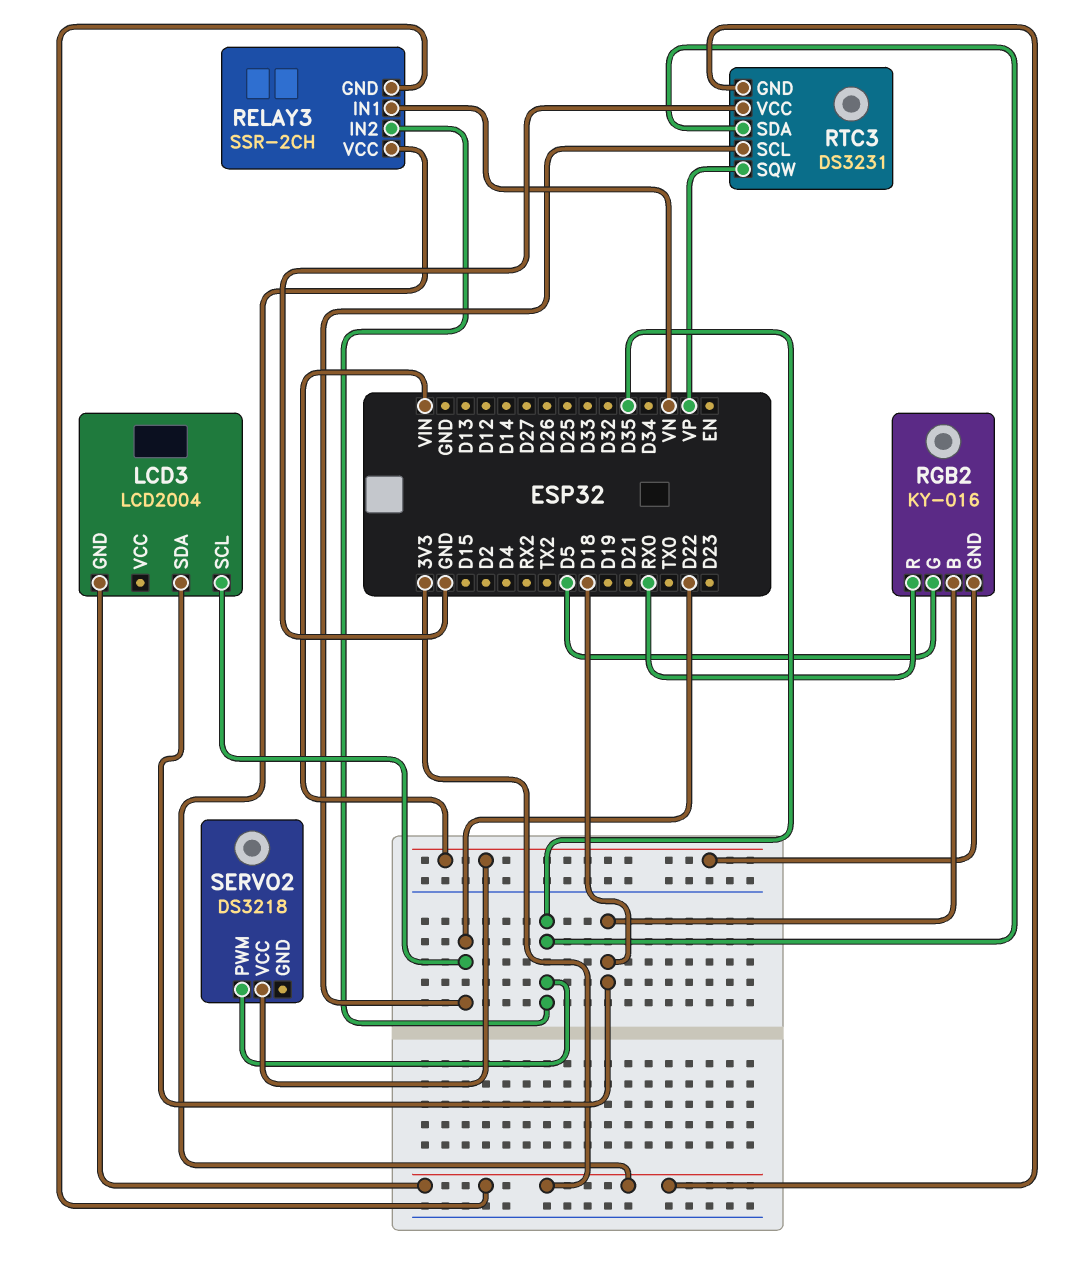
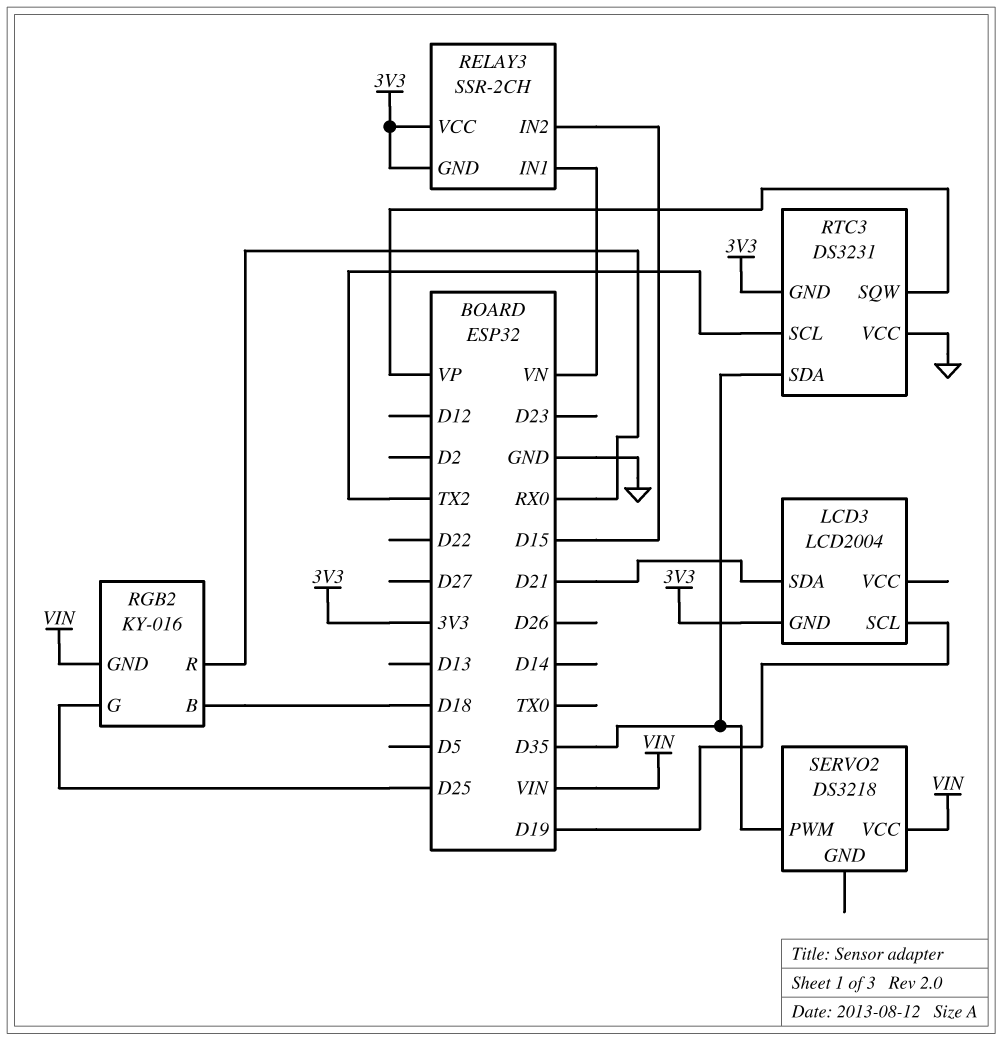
LCD3 pin SCL: D22 -> D19
LCD3 pin SDA: D18 -> D21
RELAY3 pin IN2: D35 -> D15
RGB2 pin G: D5 -> D25
RTC3 pin SCL: D22 -> TX2

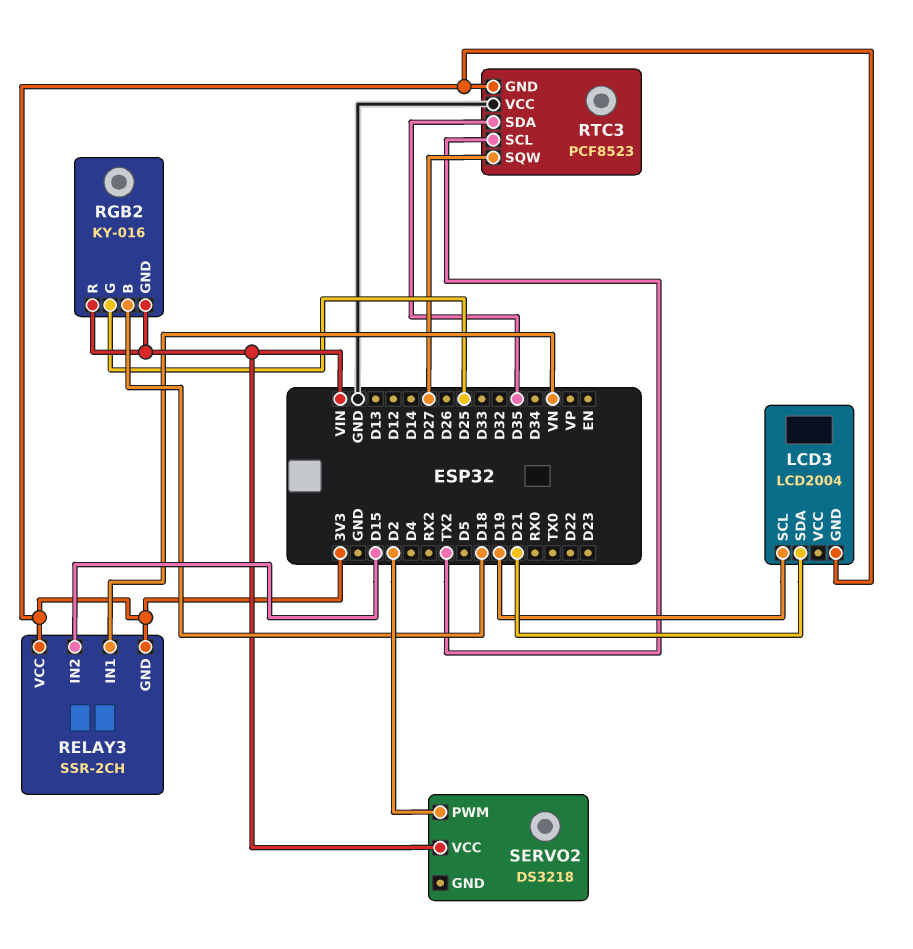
RGB2 pin R: RX0 -> VIN
RTC3: DS3231 -> PCF8523
RTC3 pin SQW: VP -> D27
SERVO2 pin PWM: D35 -> D2

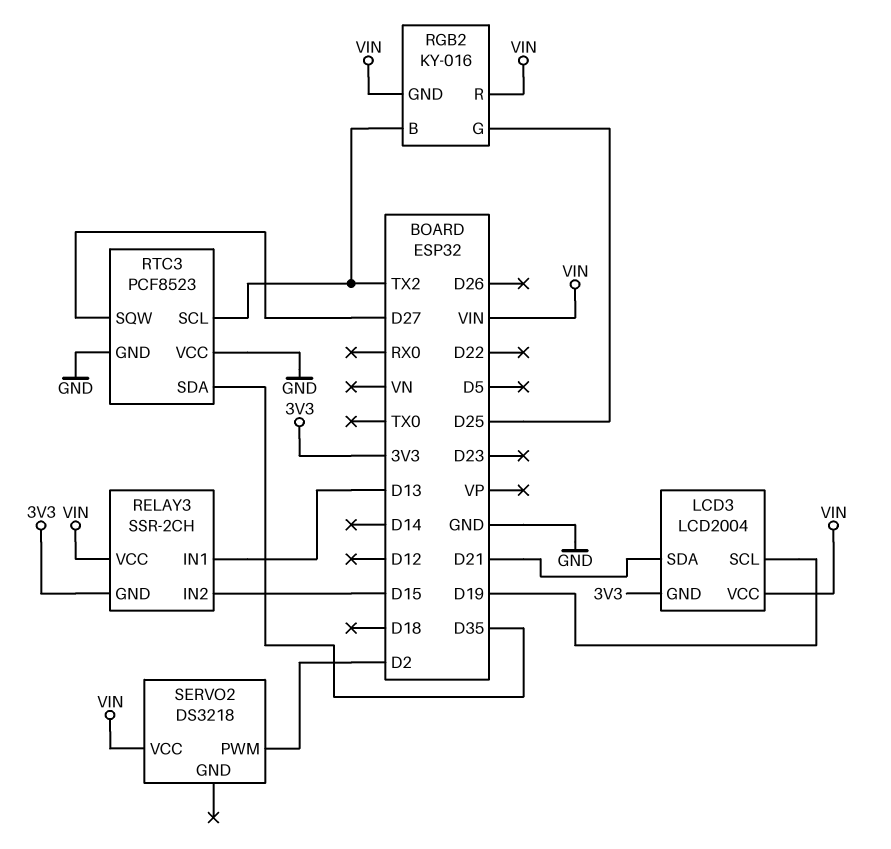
LCD3 pin VCC: none -> VIN
RELAY3 pin IN1: VN -> D13
RELAY3 pin VCC: 3V3 -> VIN
RGB2 pin B: D18 -> TX2
RTC3 pin GND: 3V3 -> GND

